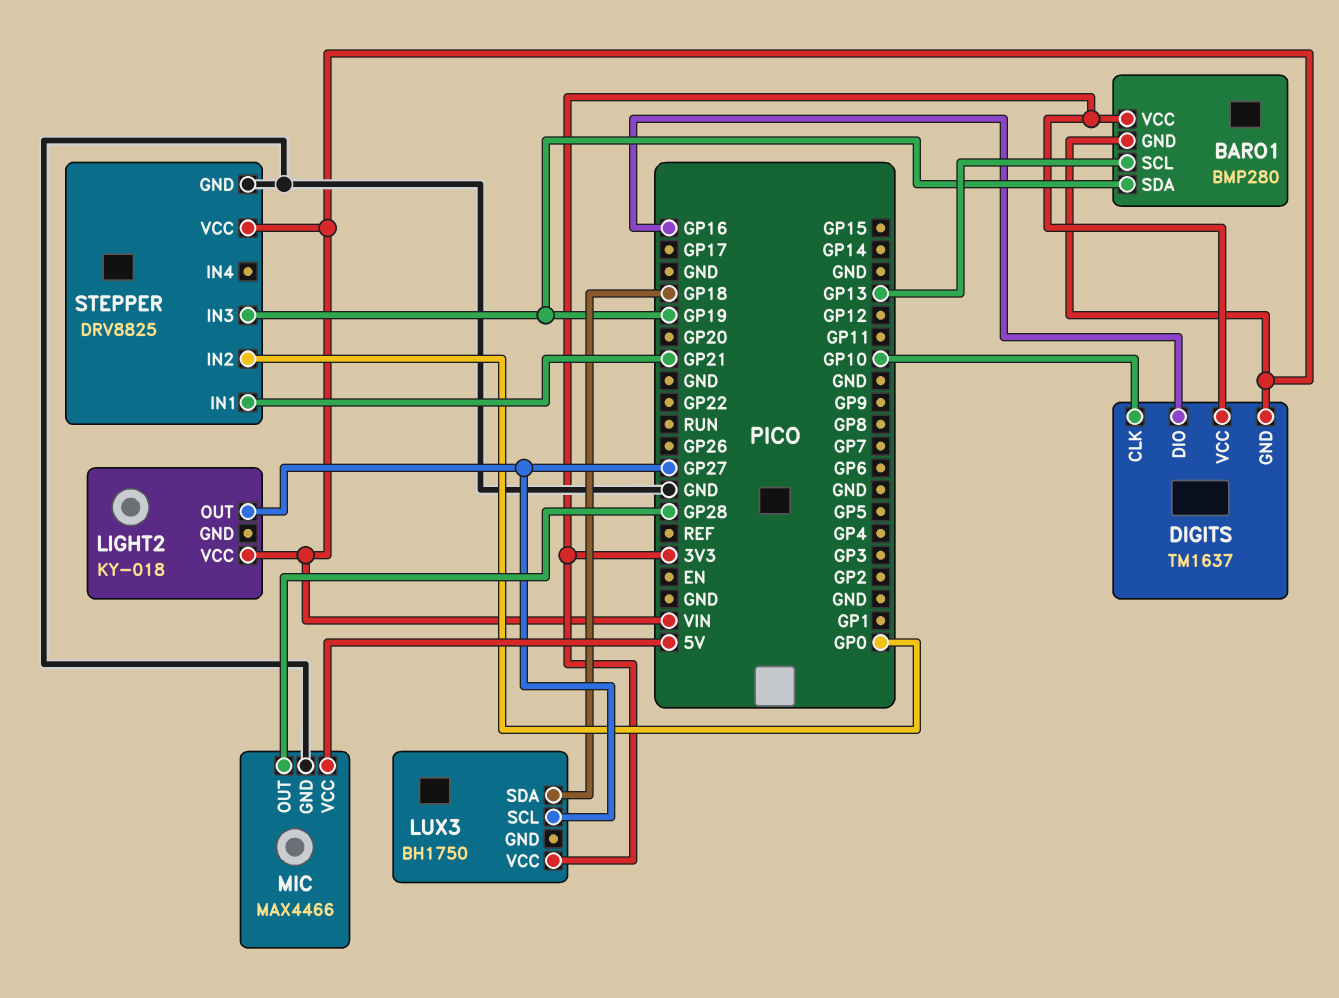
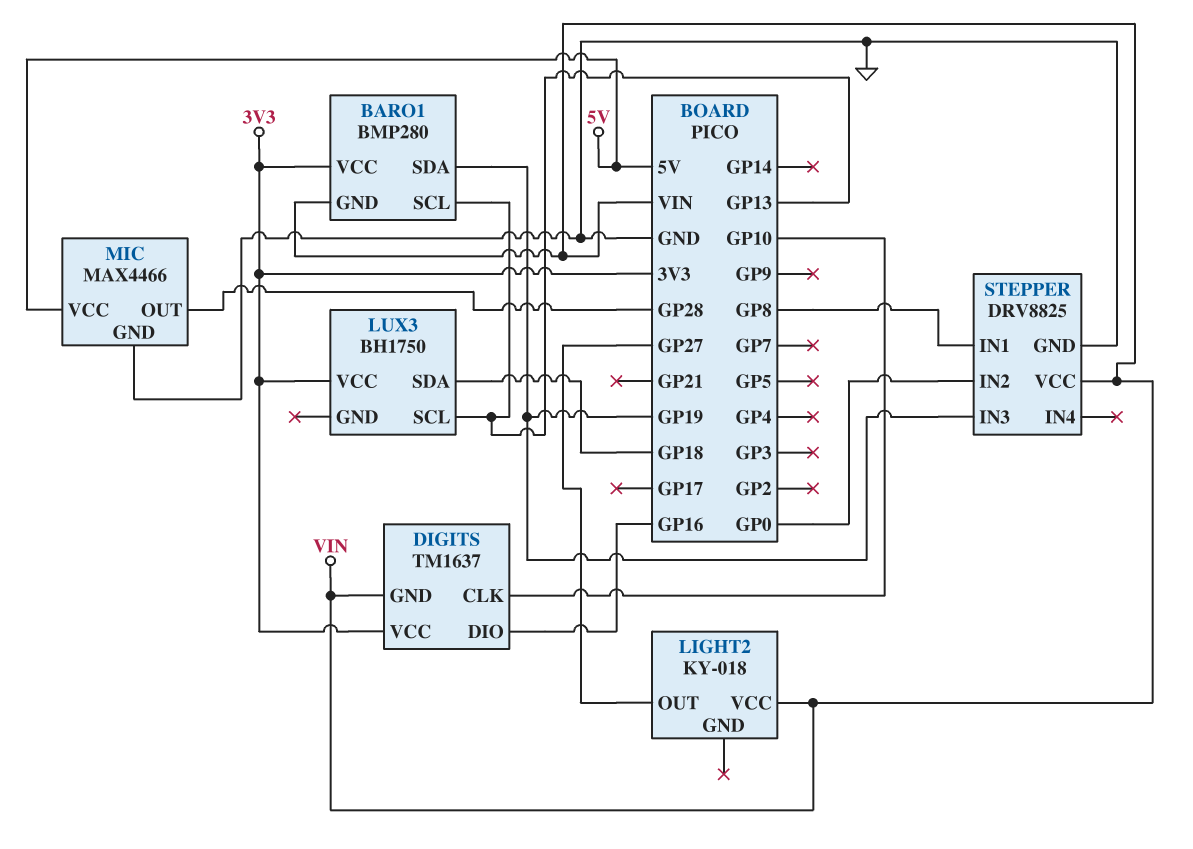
LUX3 pin SCL: GP27 -> GP13
STEPPER pin IN1: GP21 -> GP8

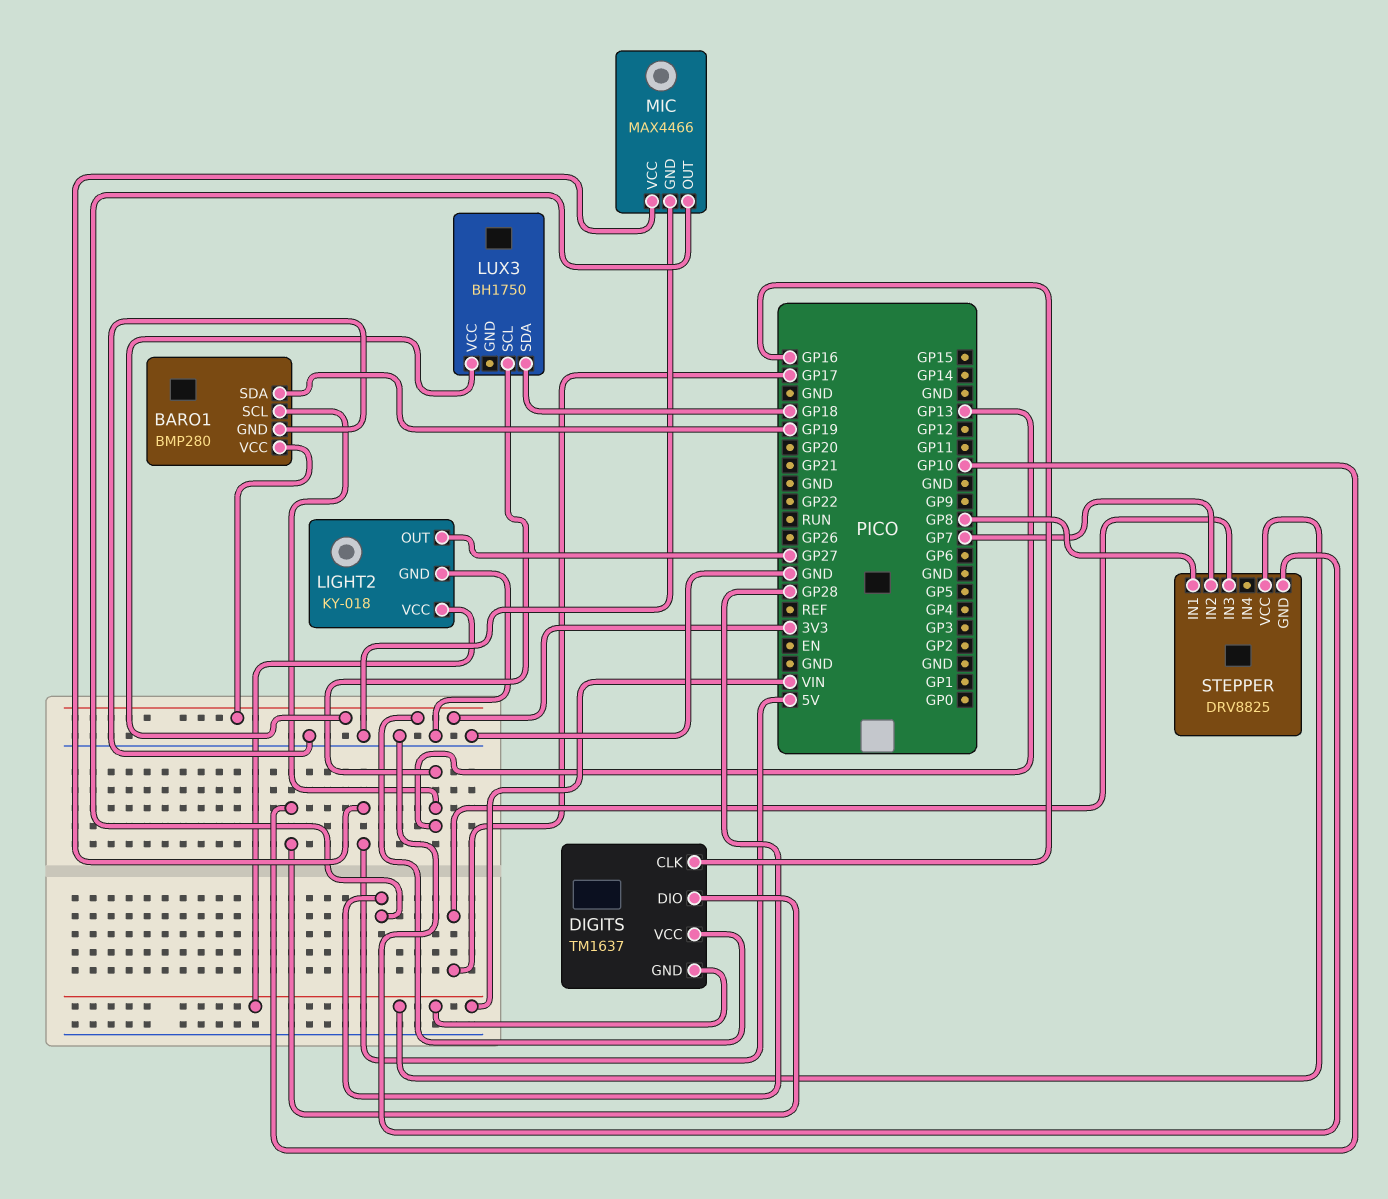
BARO1 pin GND: VIN -> GND
DIGITS pin CLK: GP10 -> GP16
DIGITS pin DIO: GP16 -> GP10
LIGHT2 pin GND: none -> GND
STEPPER pin IN2: GP0 -> GP7
STEPPER pin IN3: GP19 -> GP17

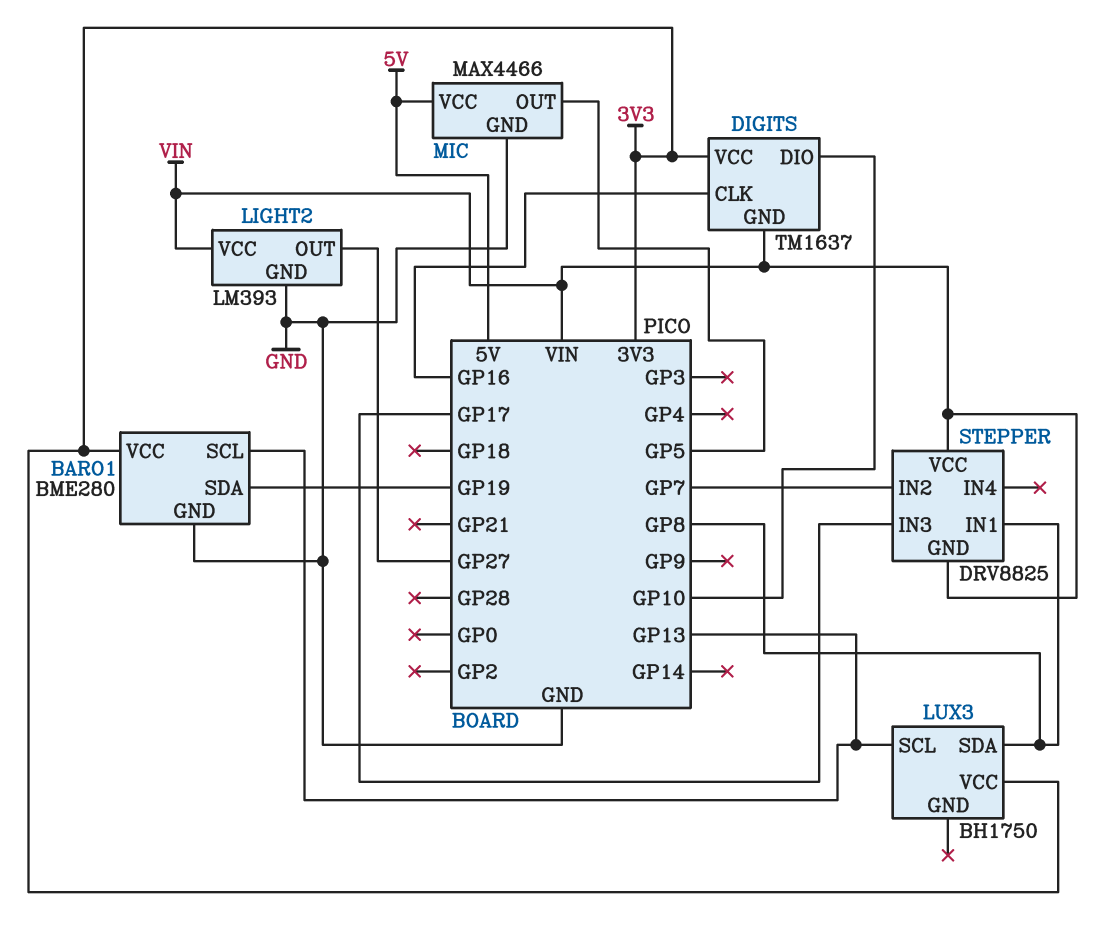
BARO1: BMP280 -> BME280
LIGHT2: KY-018 -> LM393
LUX3 pin SDA: GP18 -> GP8
MIC pin OUT: GP28 -> GP5
STEPPER pin GND: GND -> VIN

